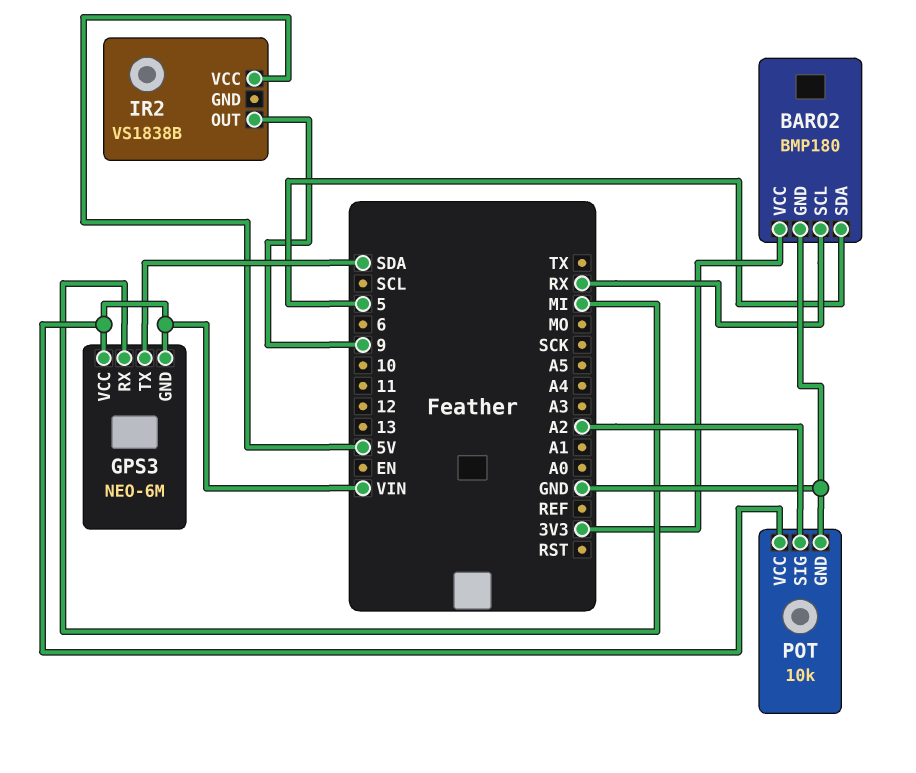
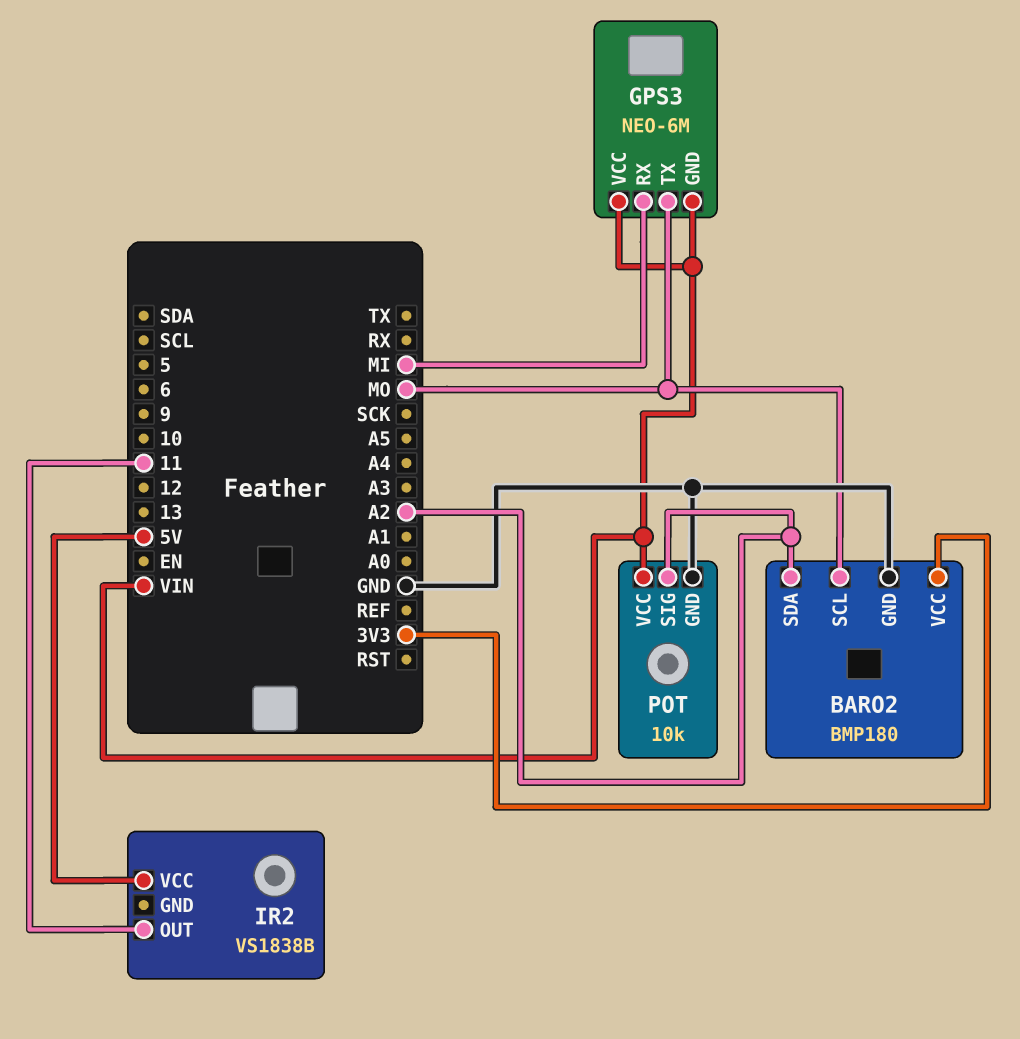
BARO2 pin SCL: RX -> MO
BARO2 pin SDA: 5 -> A2
GPS3 pin TX: SDA -> MO
IR2 pin OUT: 9 -> 11

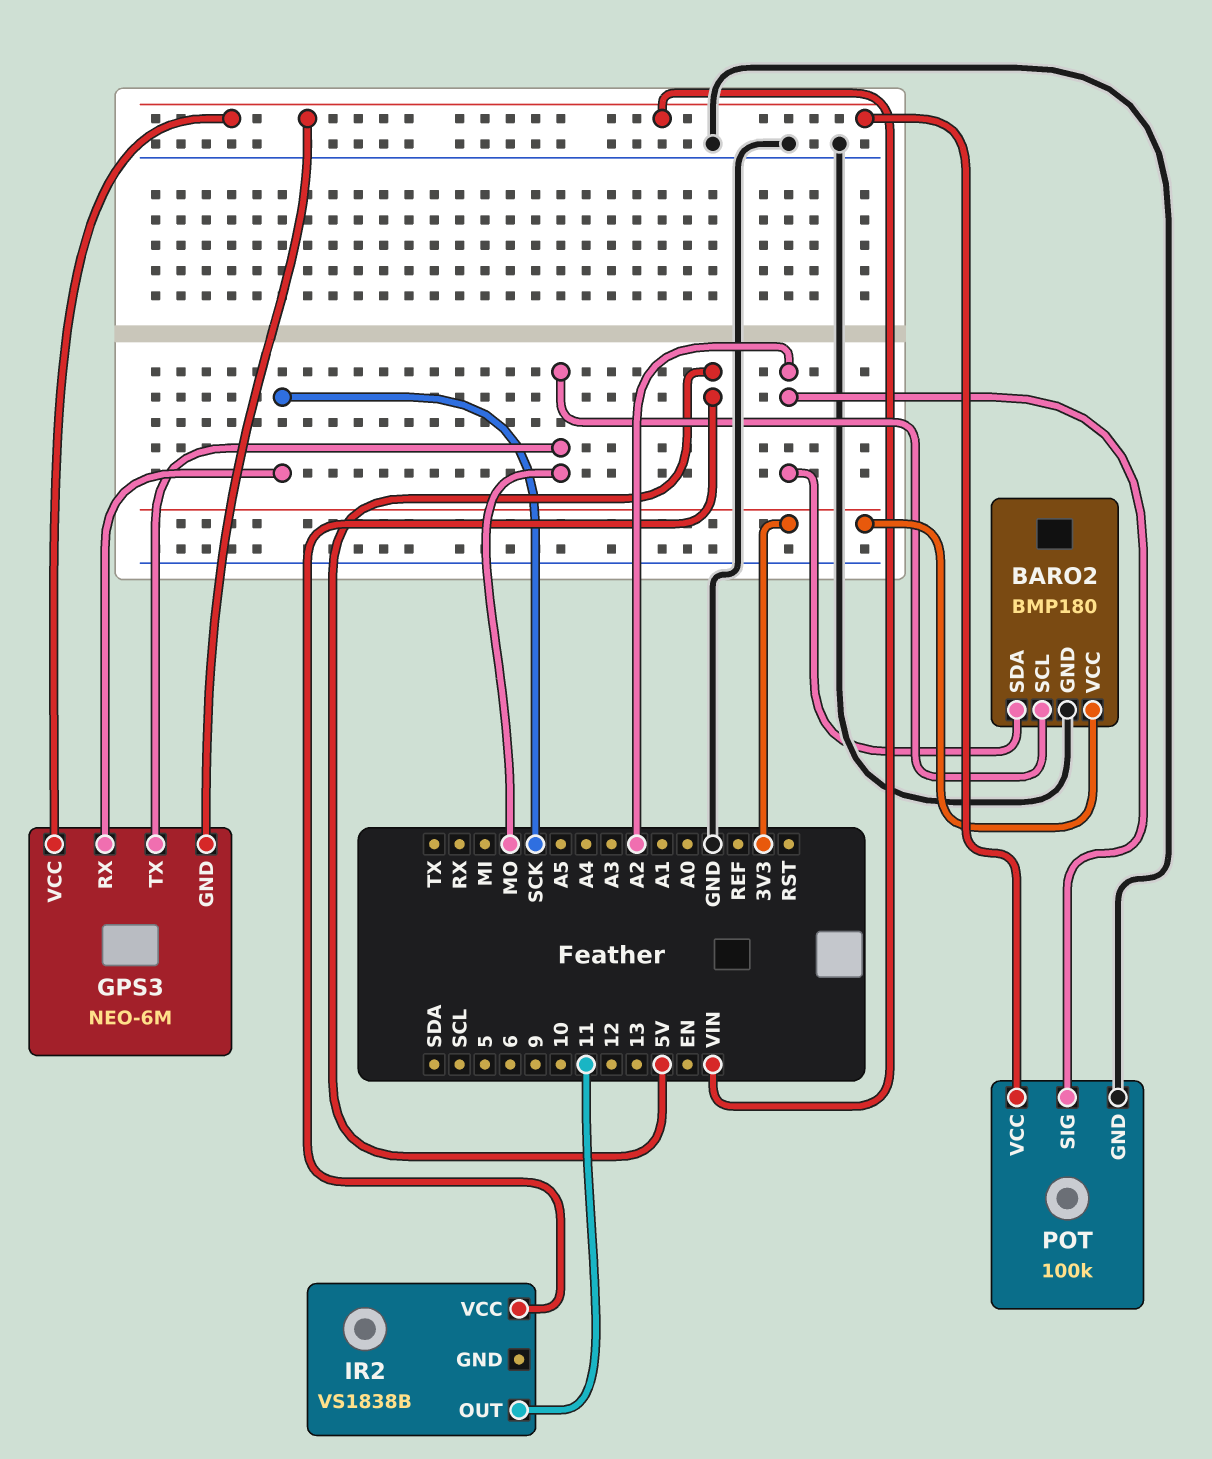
GPS3 pin RX: MI -> SCK
POT: 10k -> 100k

